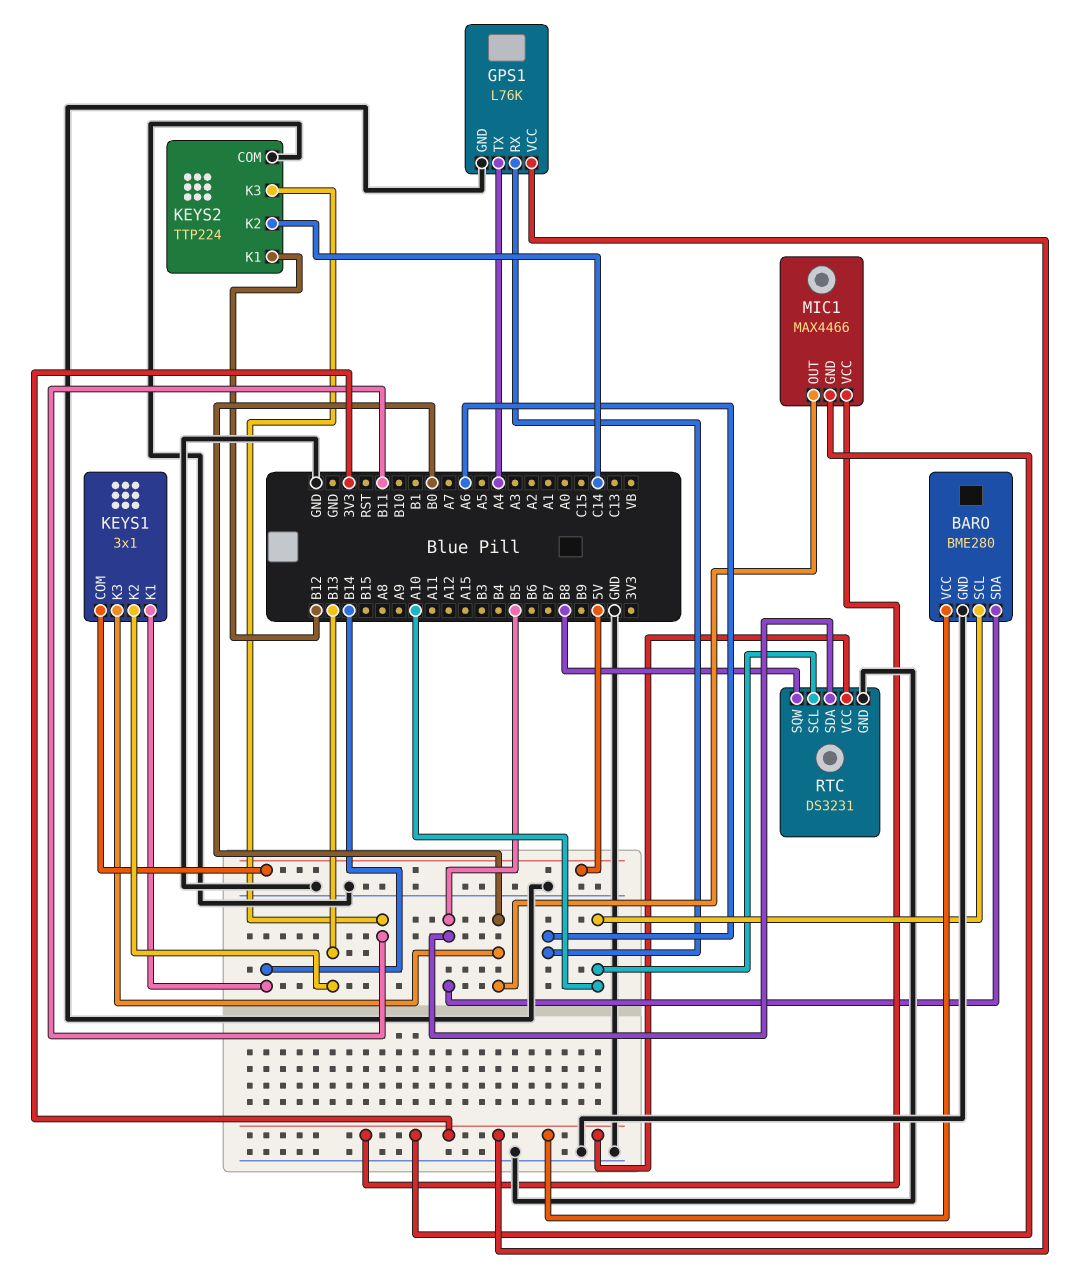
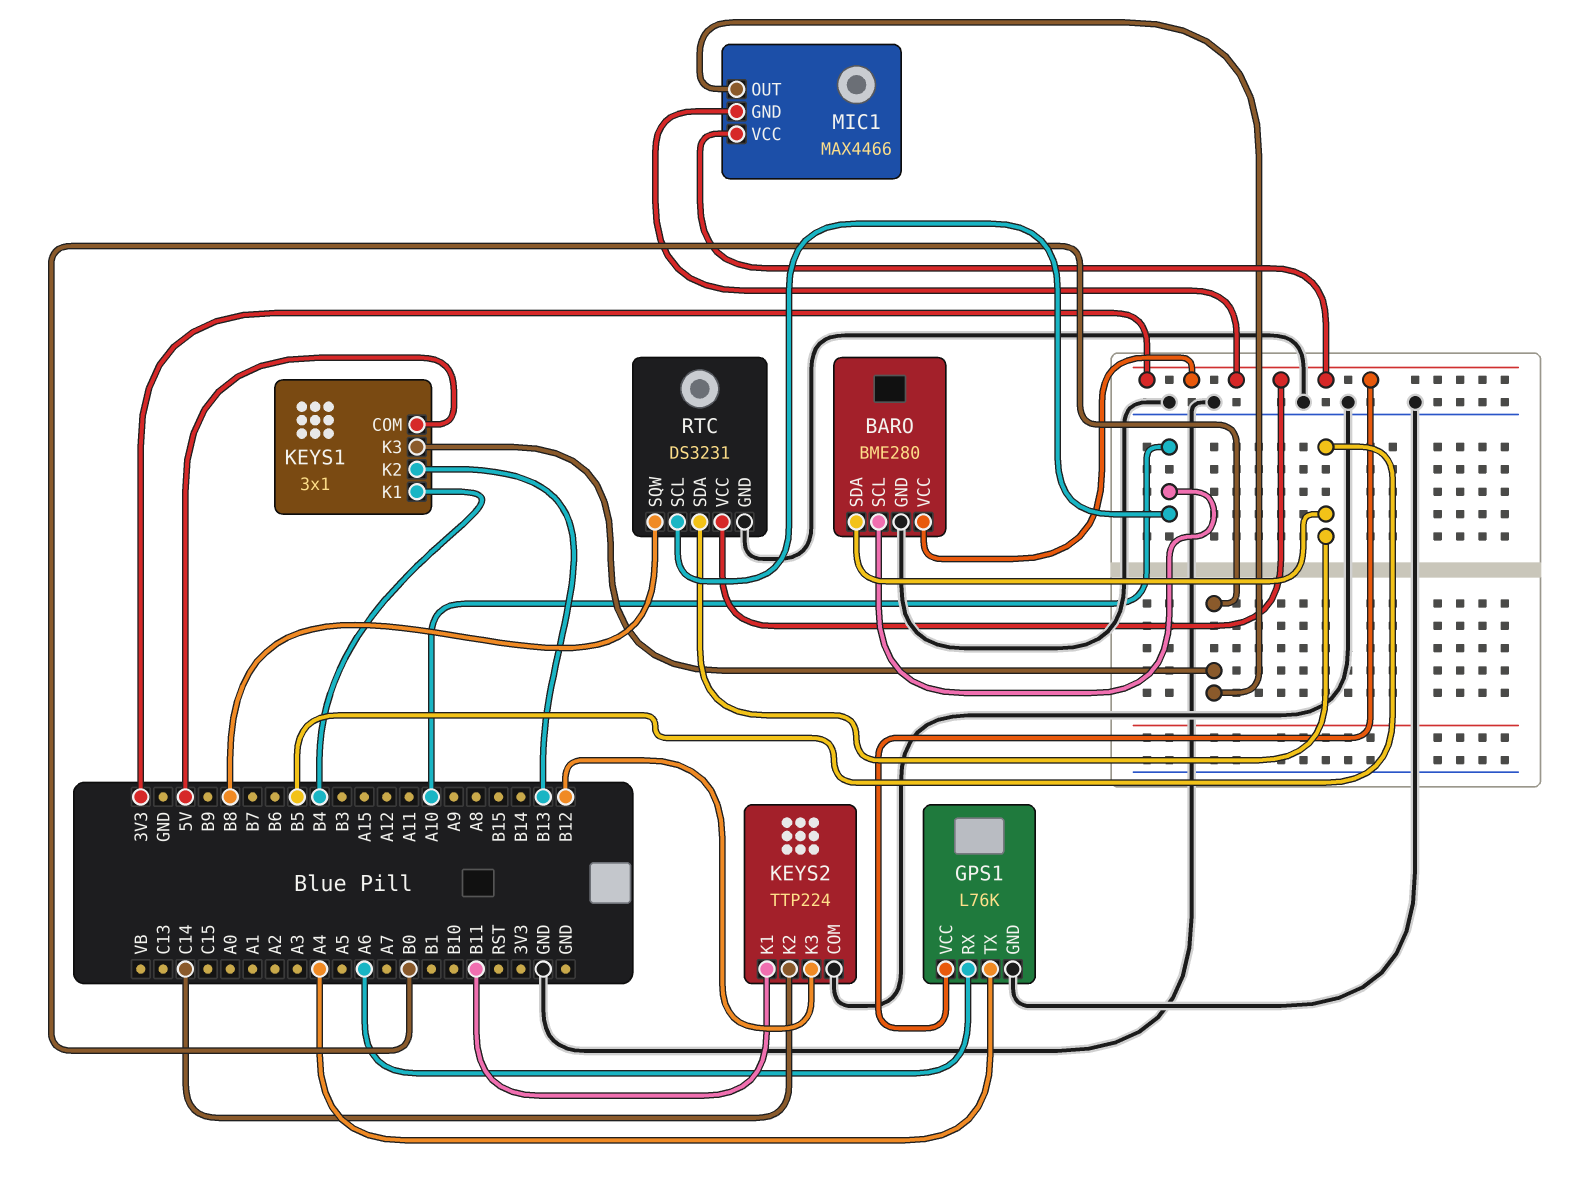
KEYS1 pin K1: B14 -> B4
KEYS2 pin K1: B12 -> B11
KEYS2 pin K3: B11 -> B12

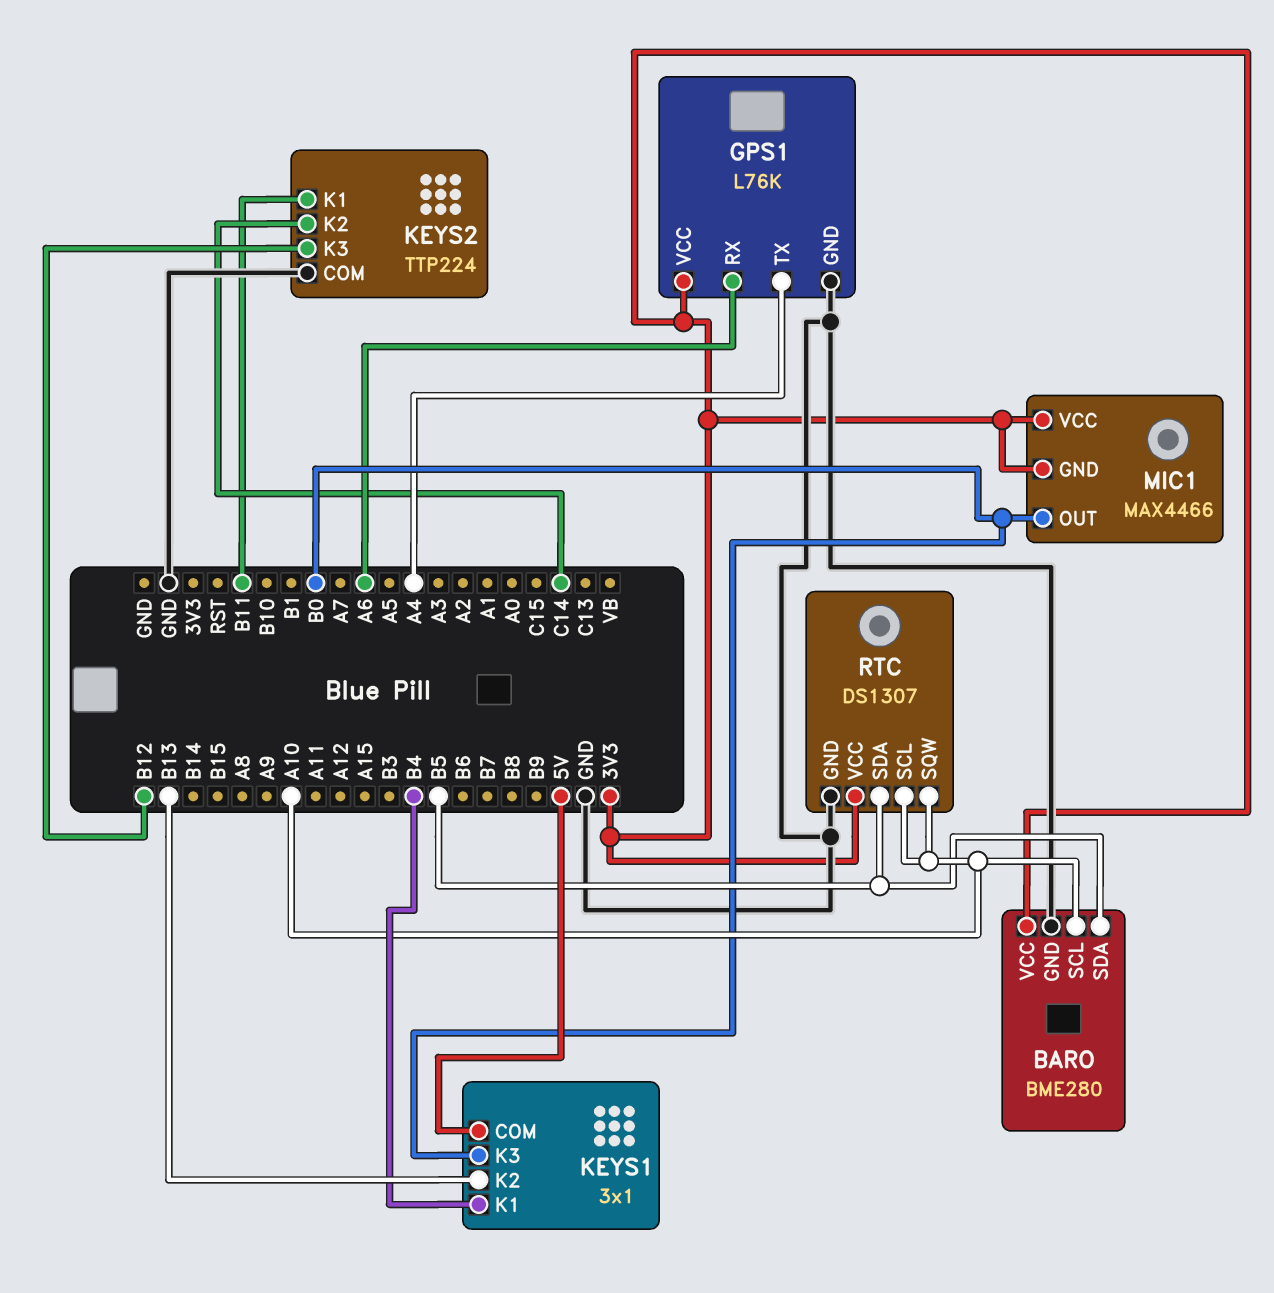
RTC: DS3231 -> DS1307
RTC pin SQW: B8 -> A10

